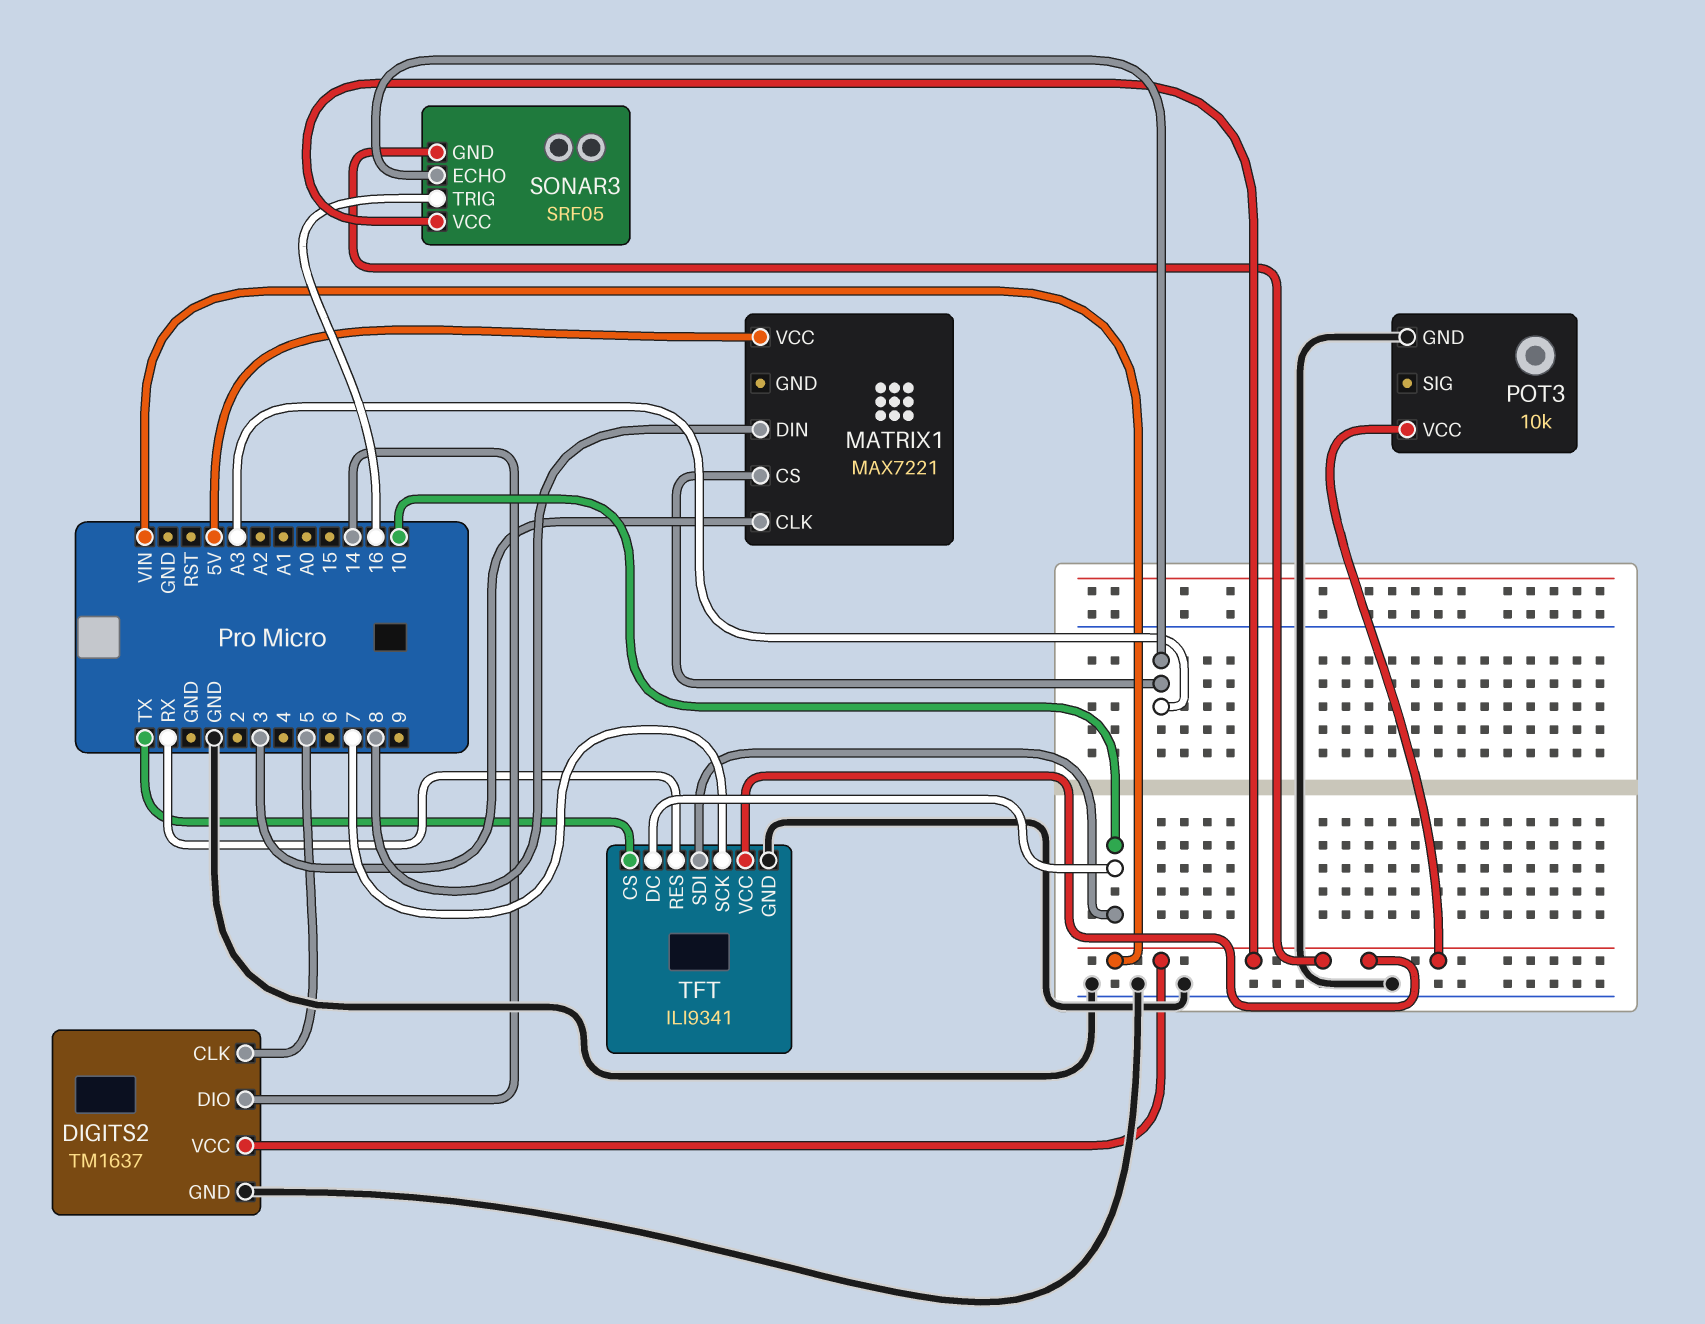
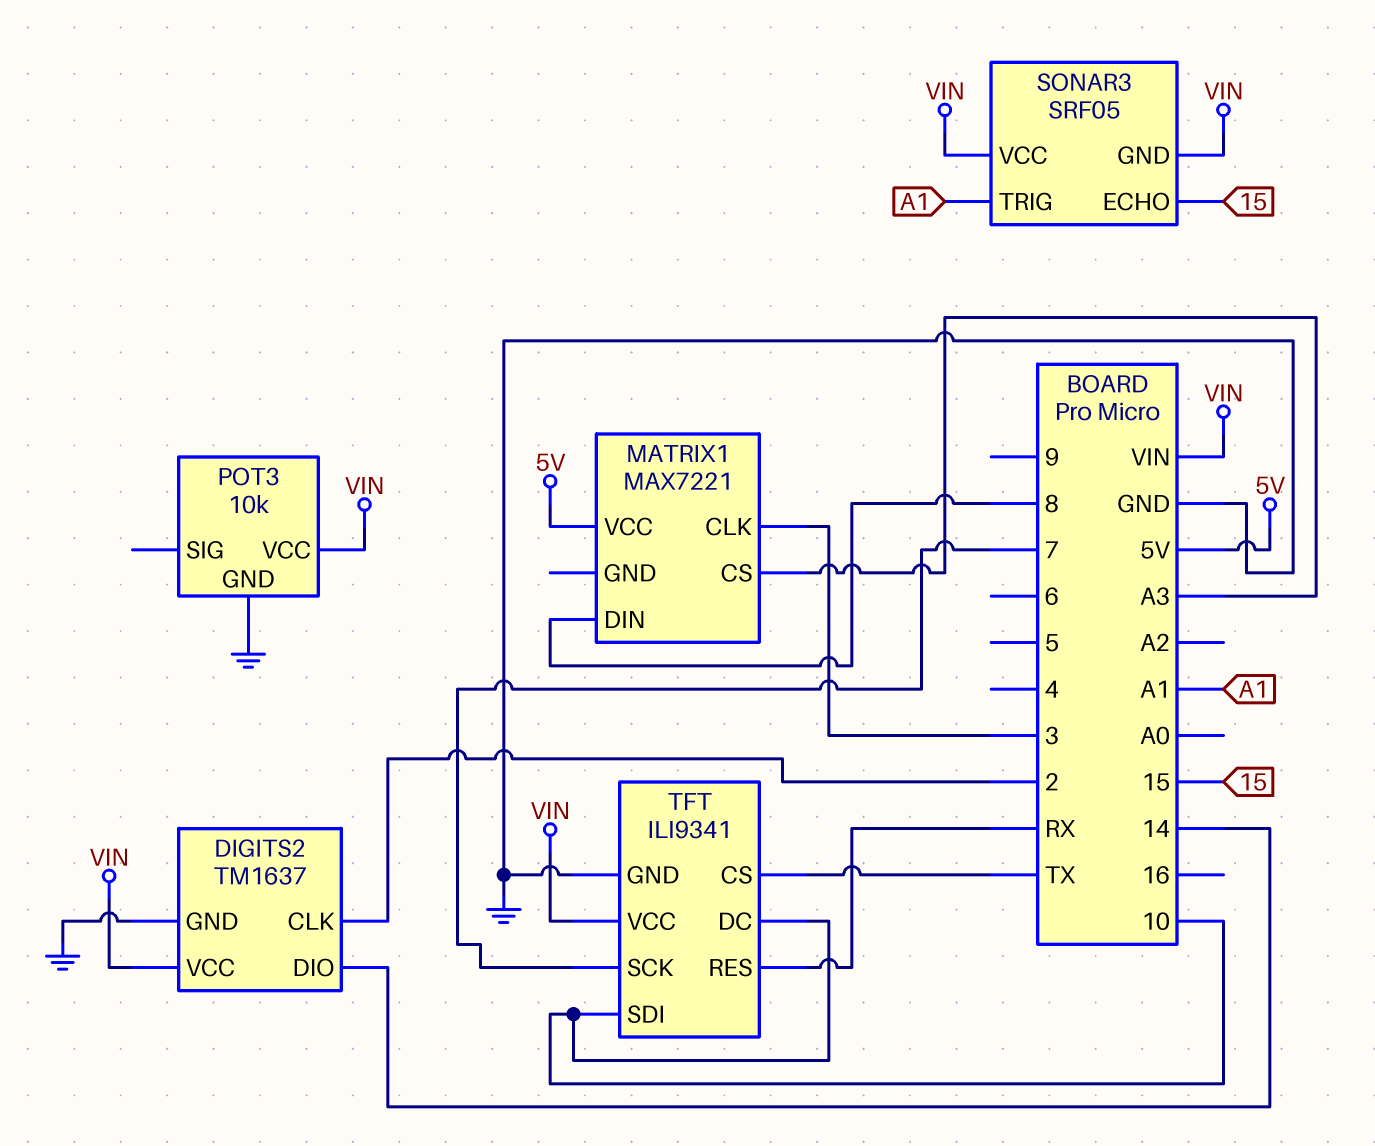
DIGITS2 pin CLK: 5 -> 2
SONAR3 pin ECHO: A3 -> 15
SONAR3 pin TRIG: 16 -> A1

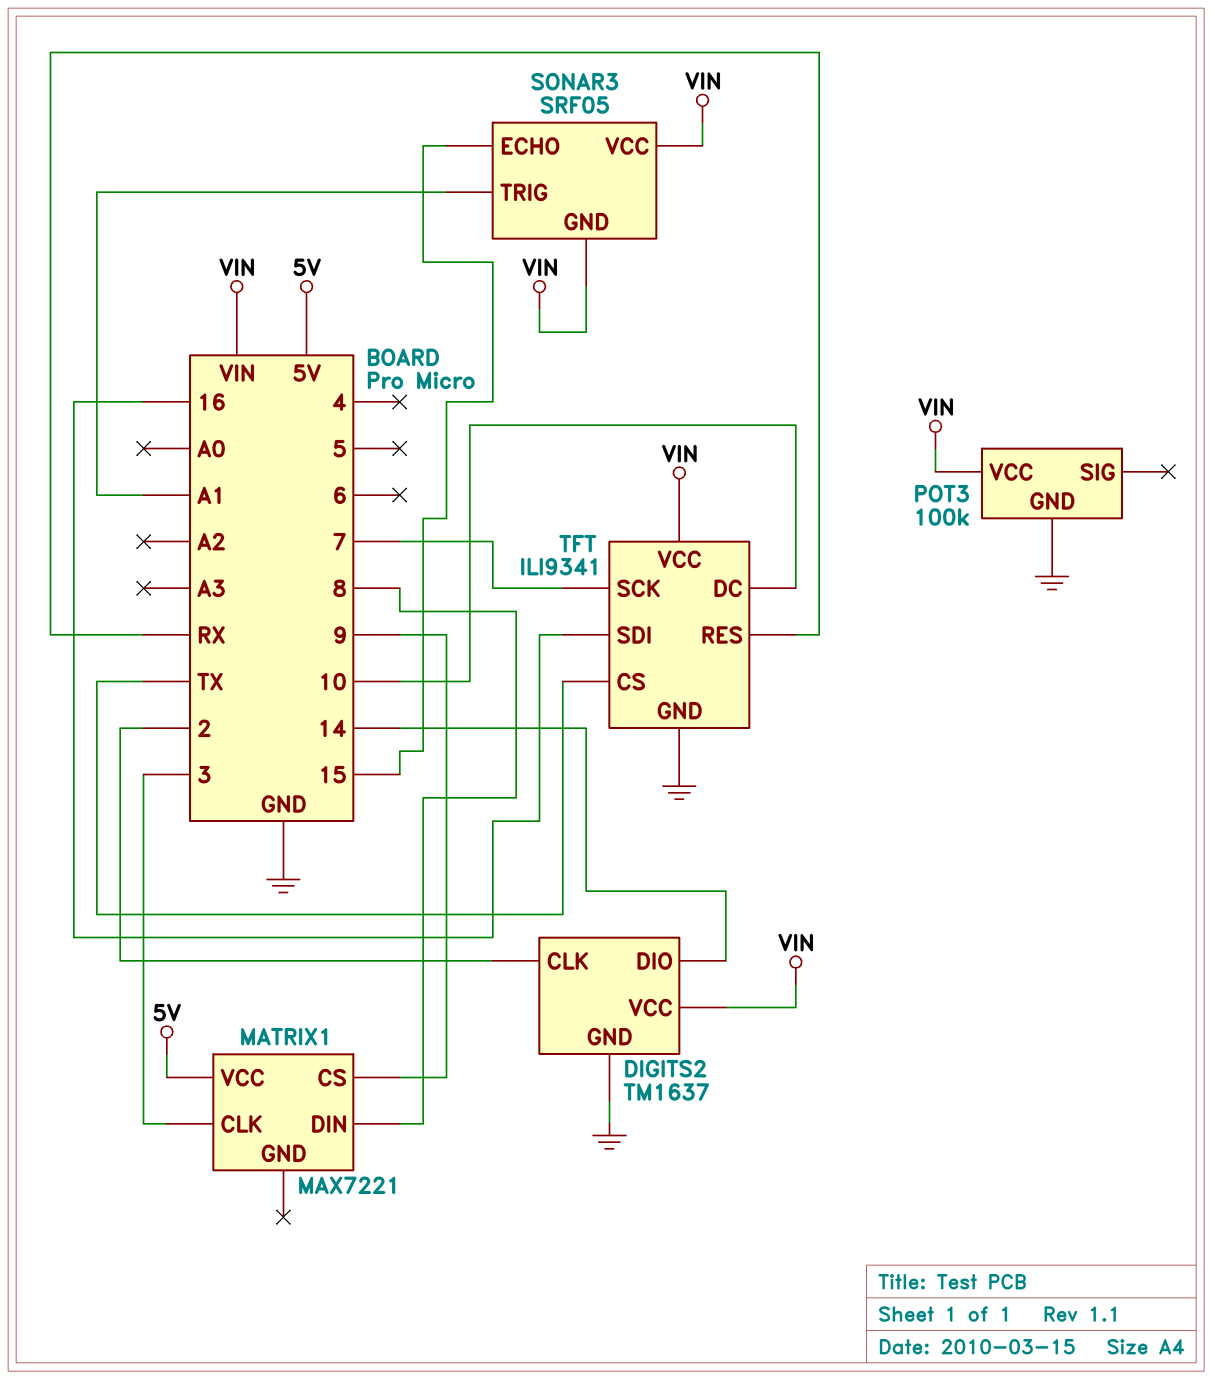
MATRIX1 pin CS: A3 -> 9
POT3: 10k -> 100k
TFT pin SDI: 10 -> 16

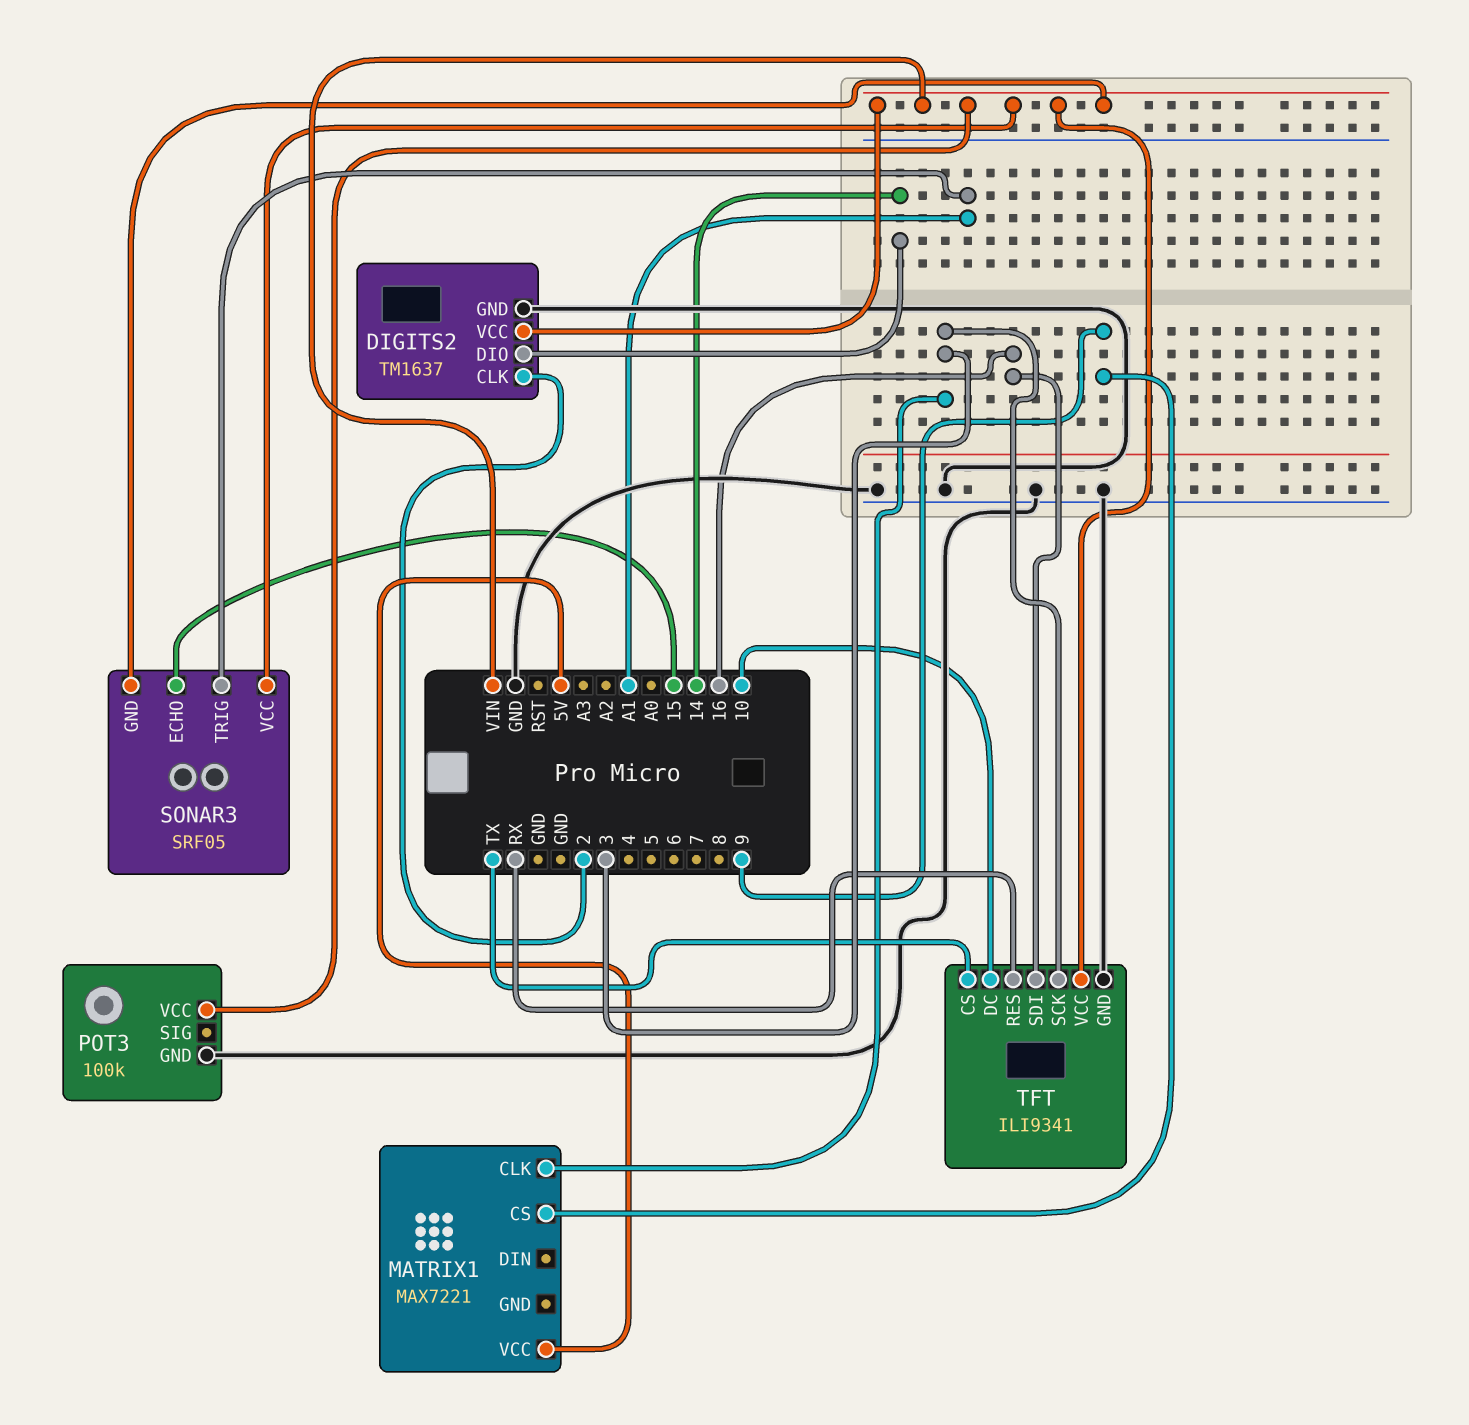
MATRIX1 pin DIN: 8 -> none
TFT pin SCK: 7 -> 3

